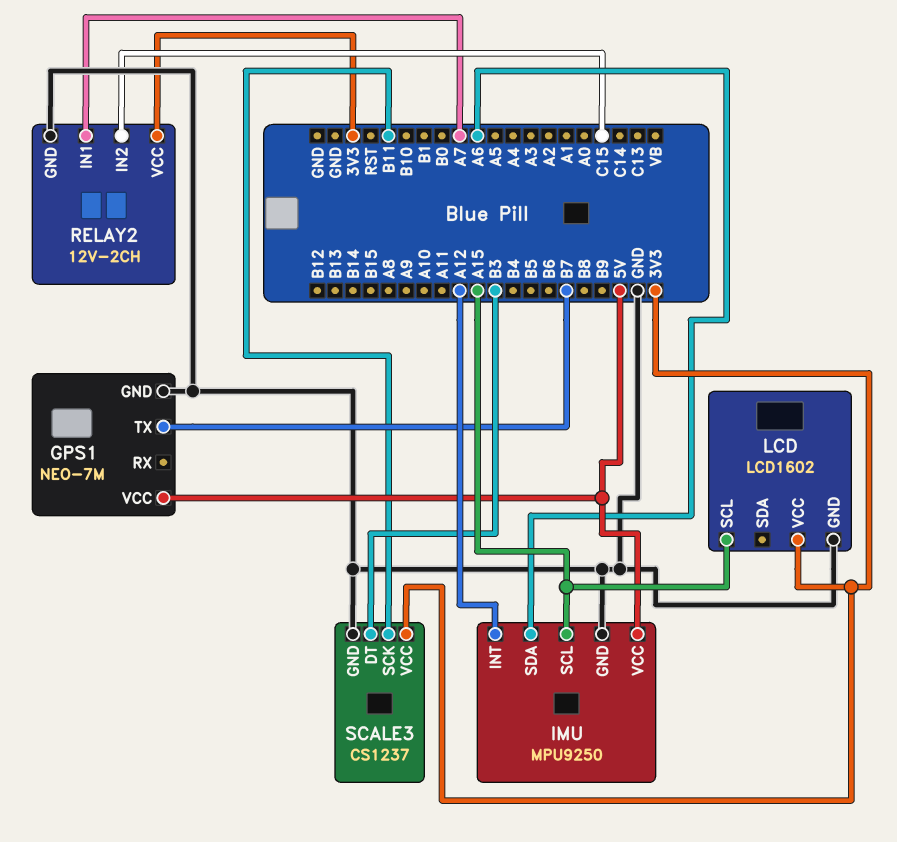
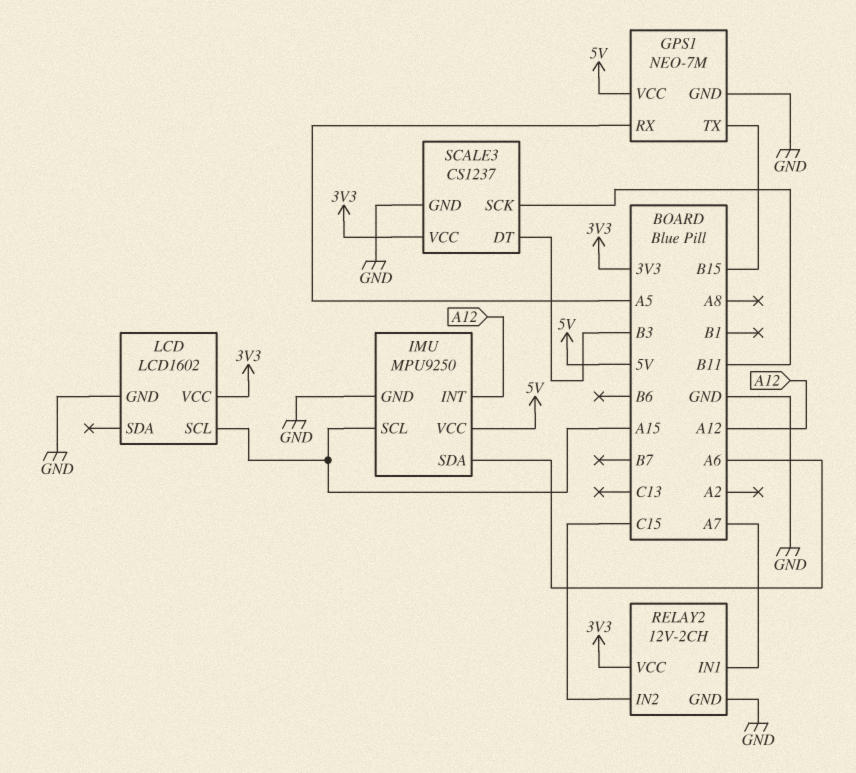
GPS1 pin RX: none -> A5
GPS1 pin TX: B7 -> B15

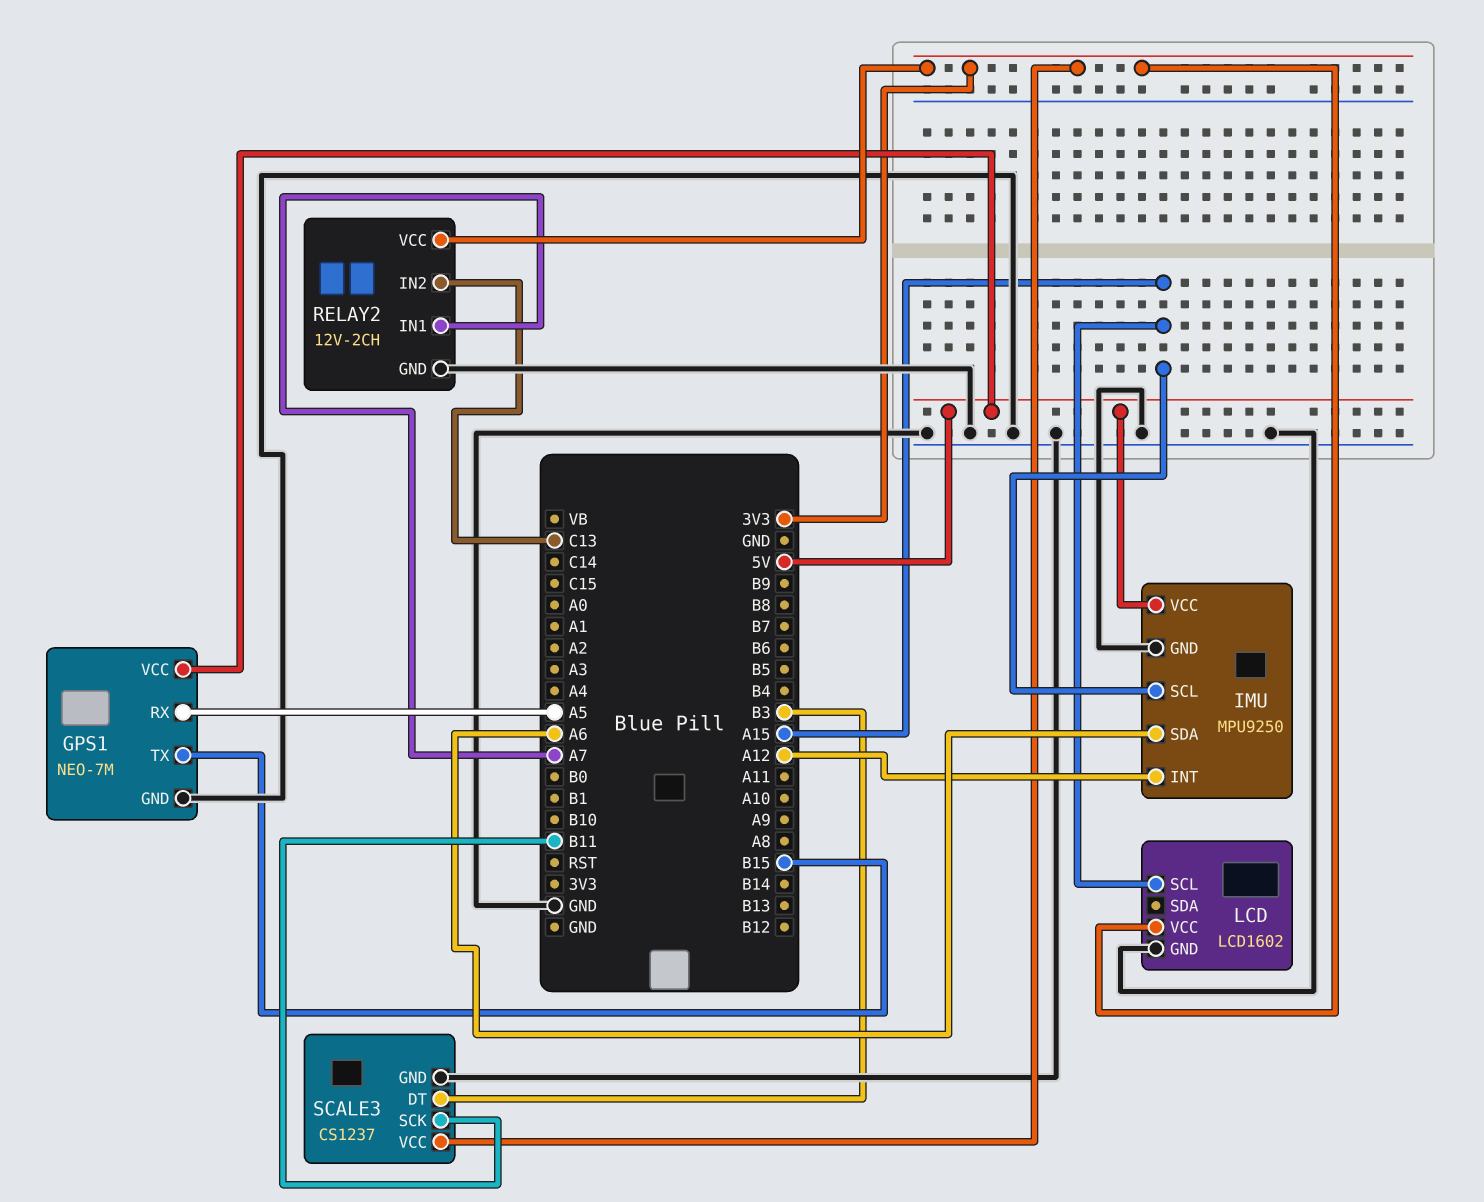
RELAY2 pin IN2: C15 -> C13

